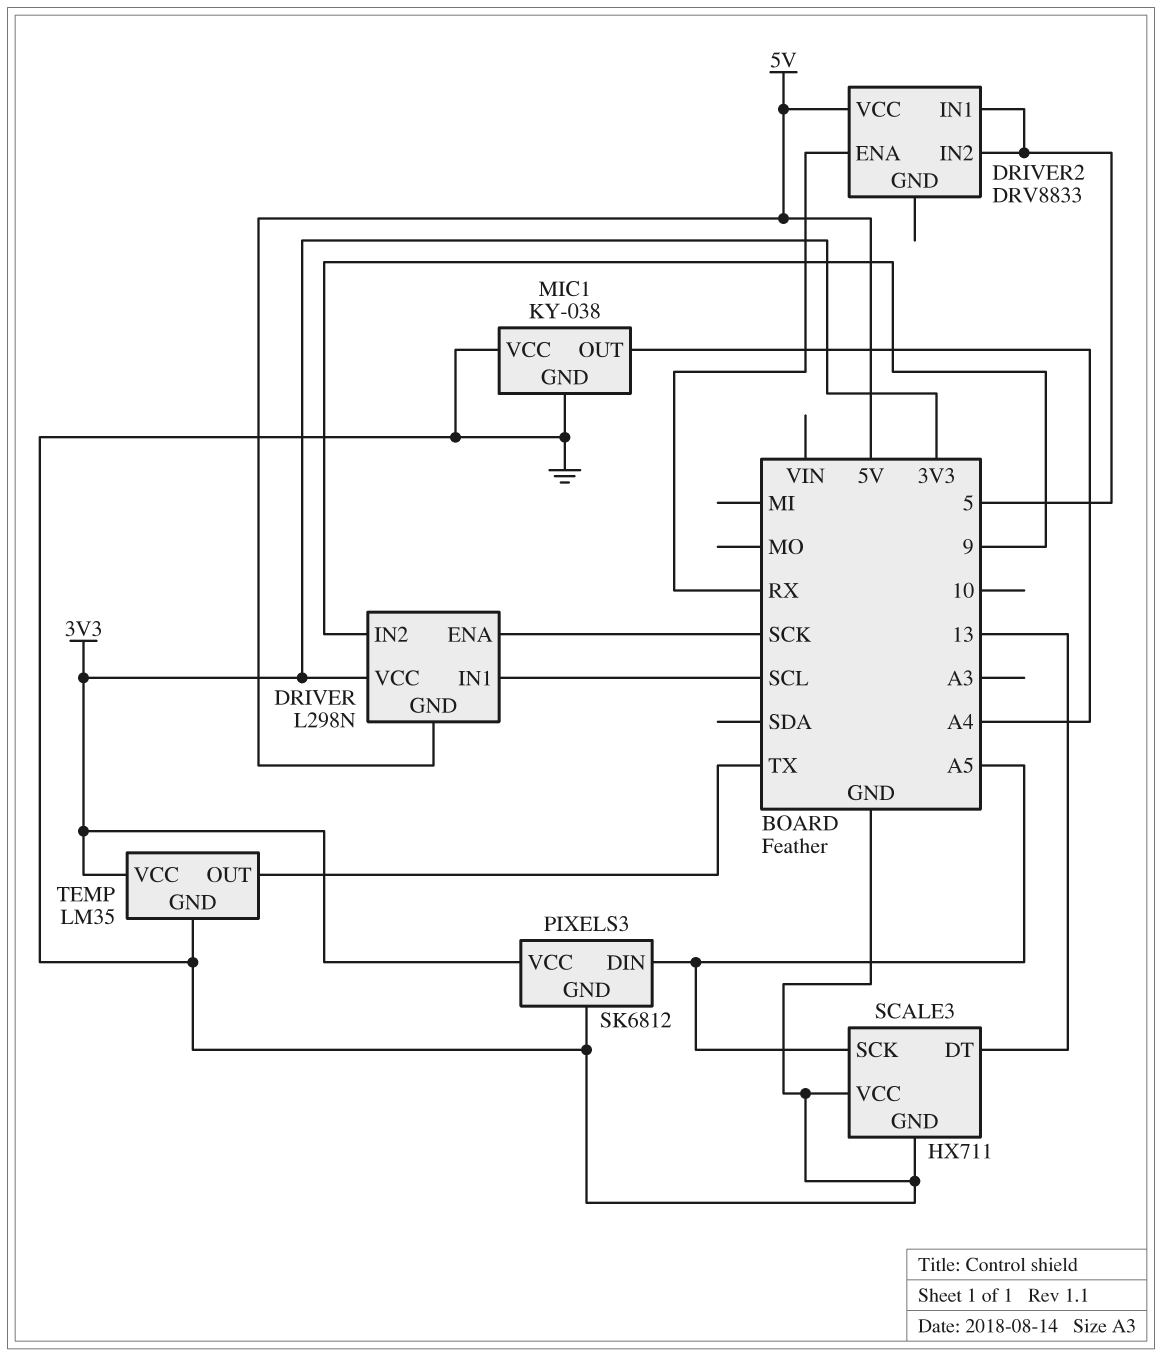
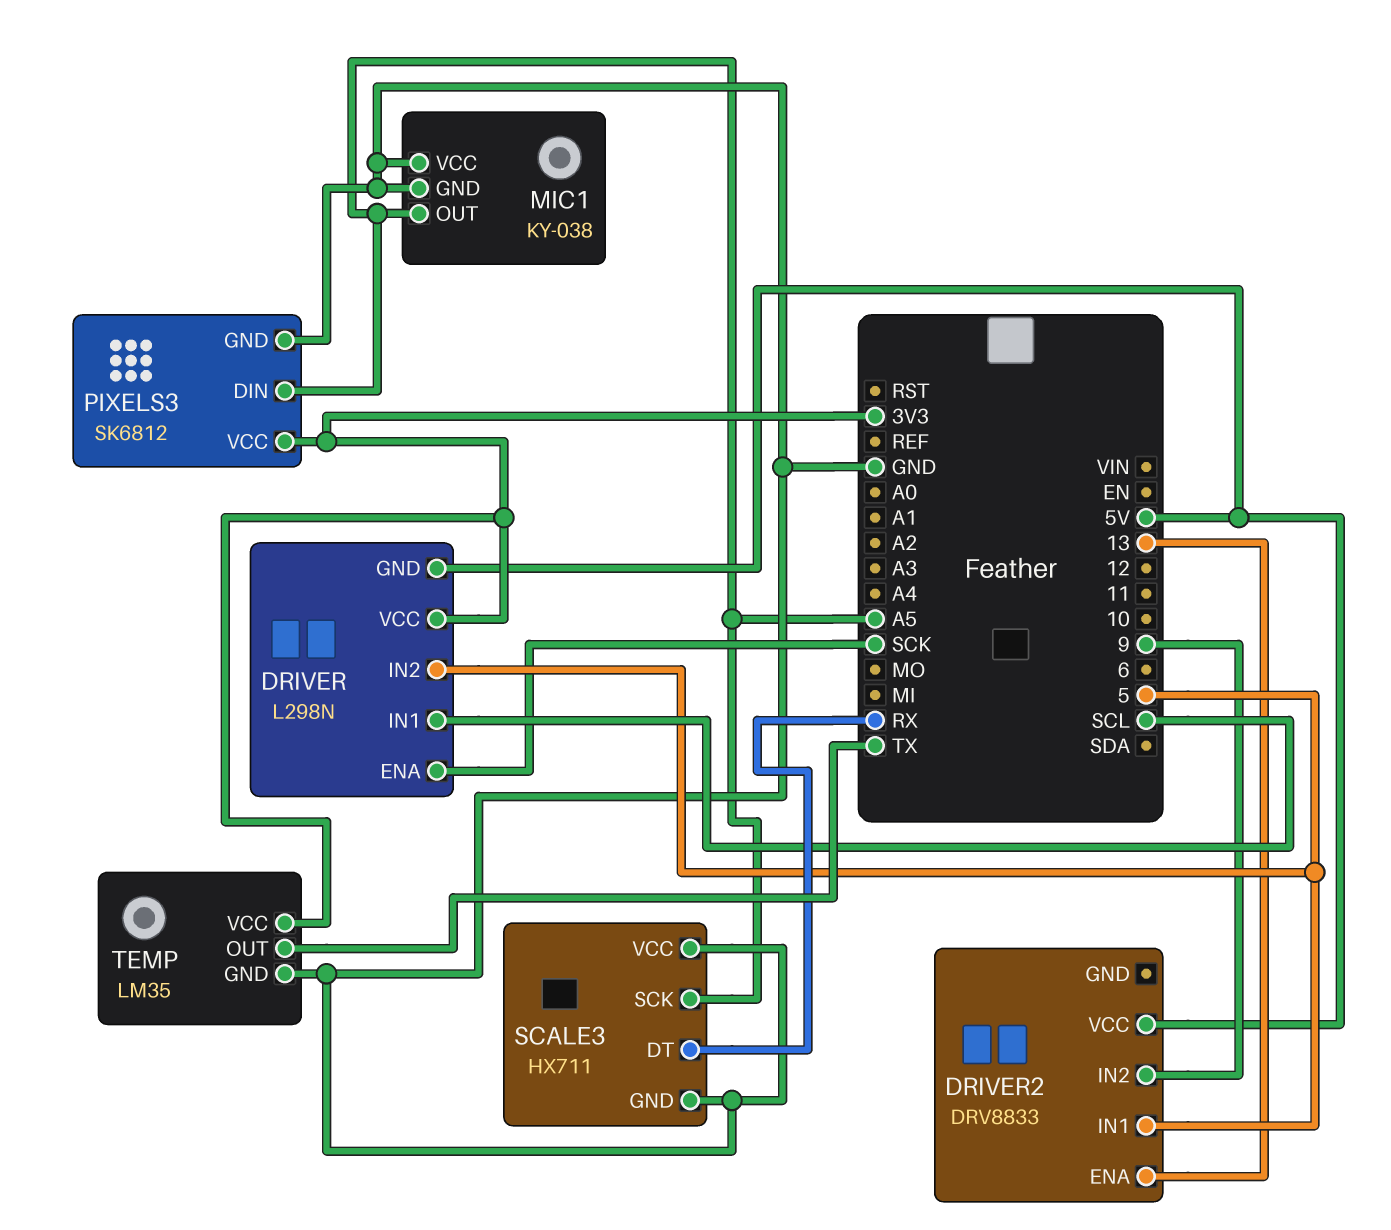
DRIVER pin IN2: 9 -> 5
DRIVER2 pin ENA: RX -> 13
DRIVER2 pin IN2: 5 -> 9
MIC1 pin OUT: A4 -> A5
SCALE3 pin DT: 13 -> RX

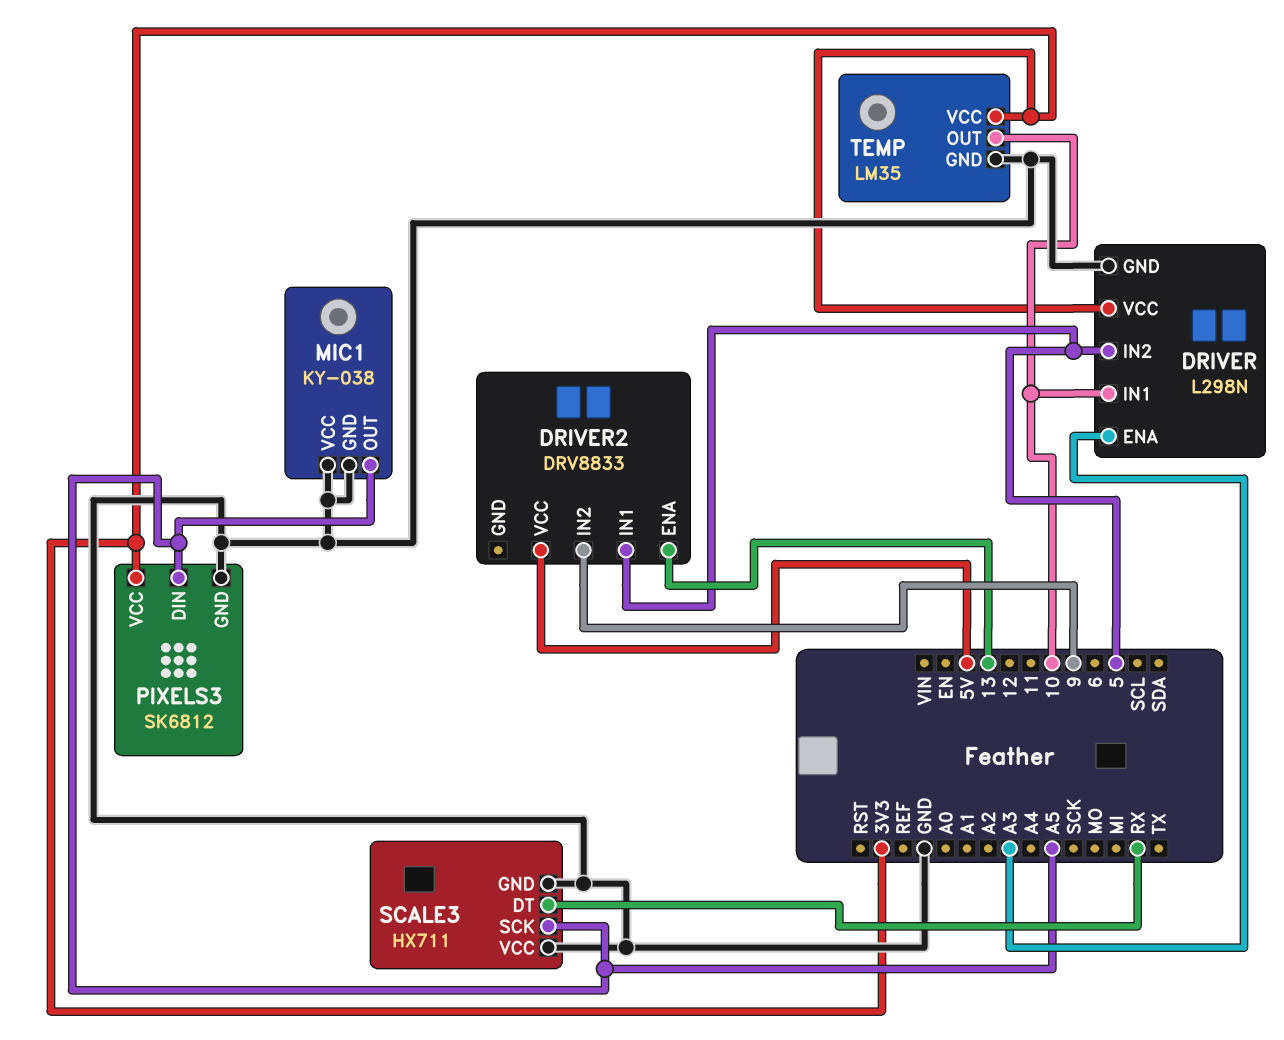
DRIVER pin ENA: SCK -> A3
DRIVER pin GND: 5V -> GND
DRIVER pin IN1: SCL -> 10
TEMP pin OUT: TX -> 10

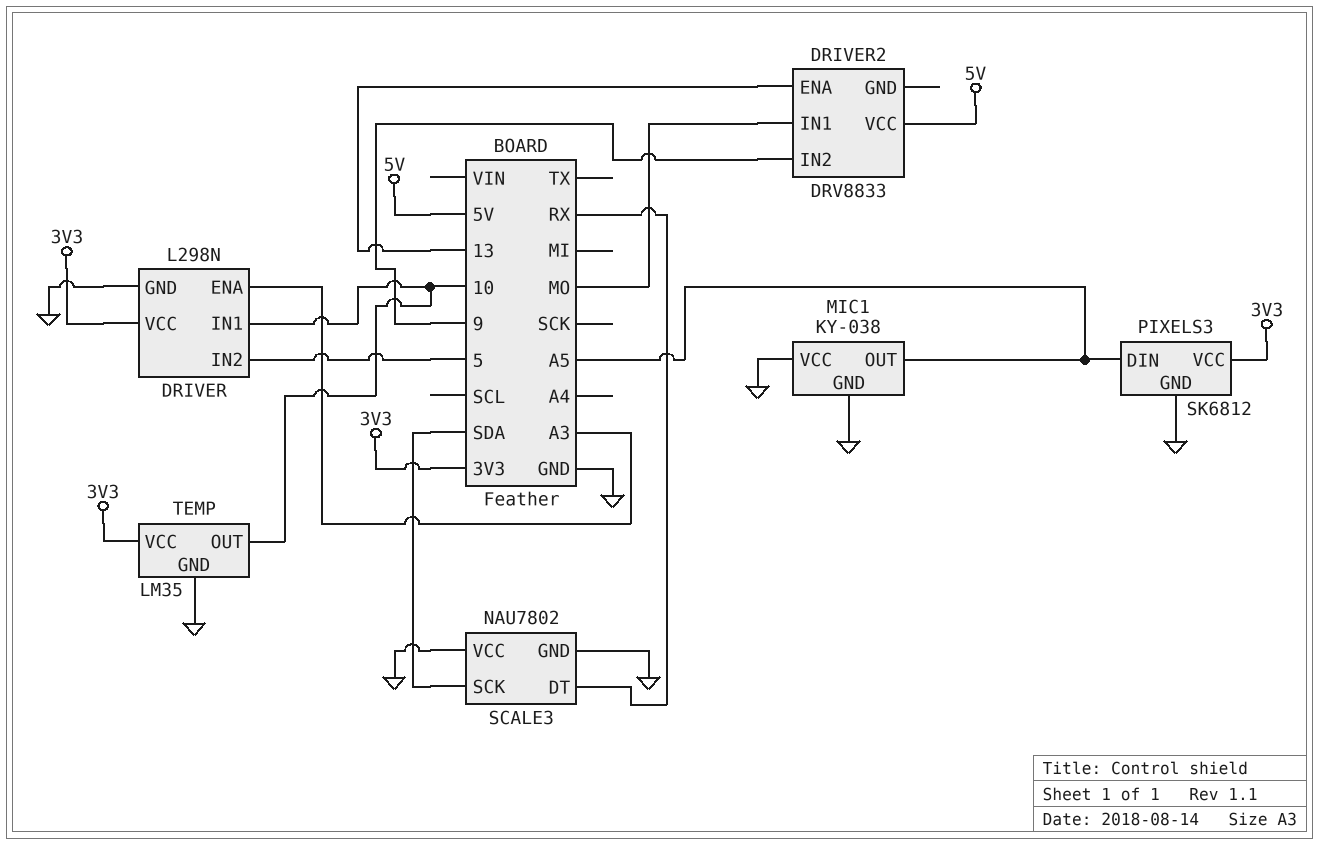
DRIVER2 pin IN1: 5 -> MO
SCALE3: HX711 -> NAU7802
SCALE3 pin SCK: A5 -> SDA

